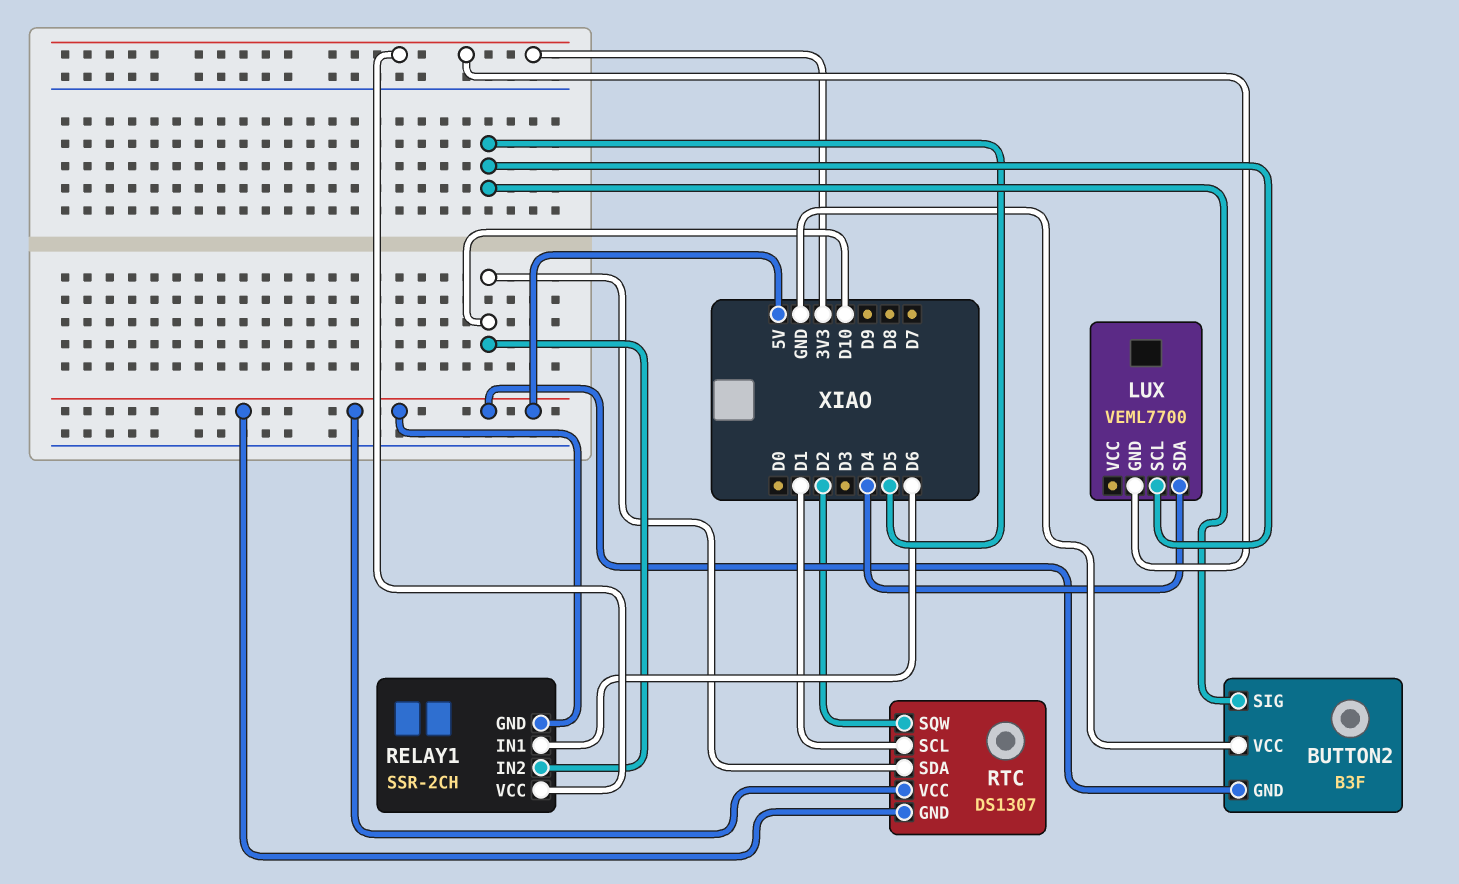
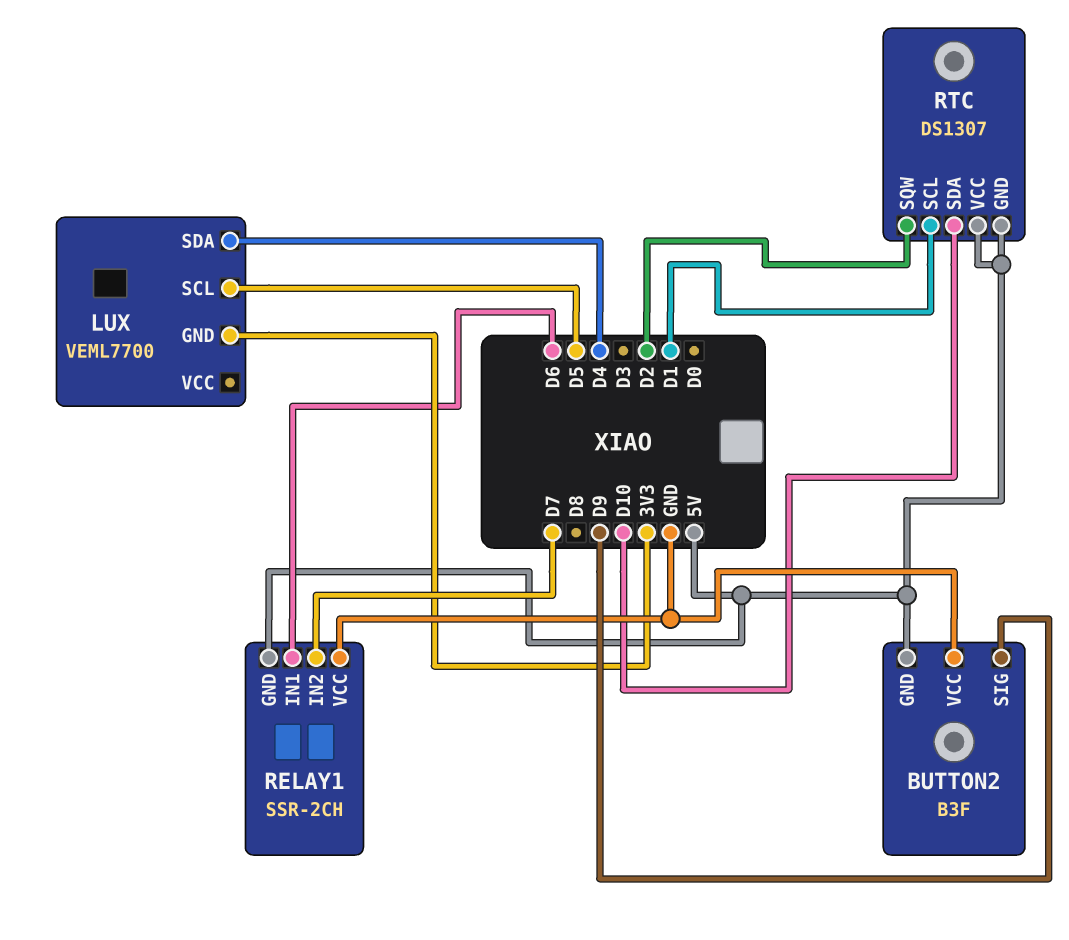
BUTTON2 pin SIG: D5 -> D9
RELAY1 pin IN2: D10 -> D7
RELAY1 pin VCC: 3V3 -> GND

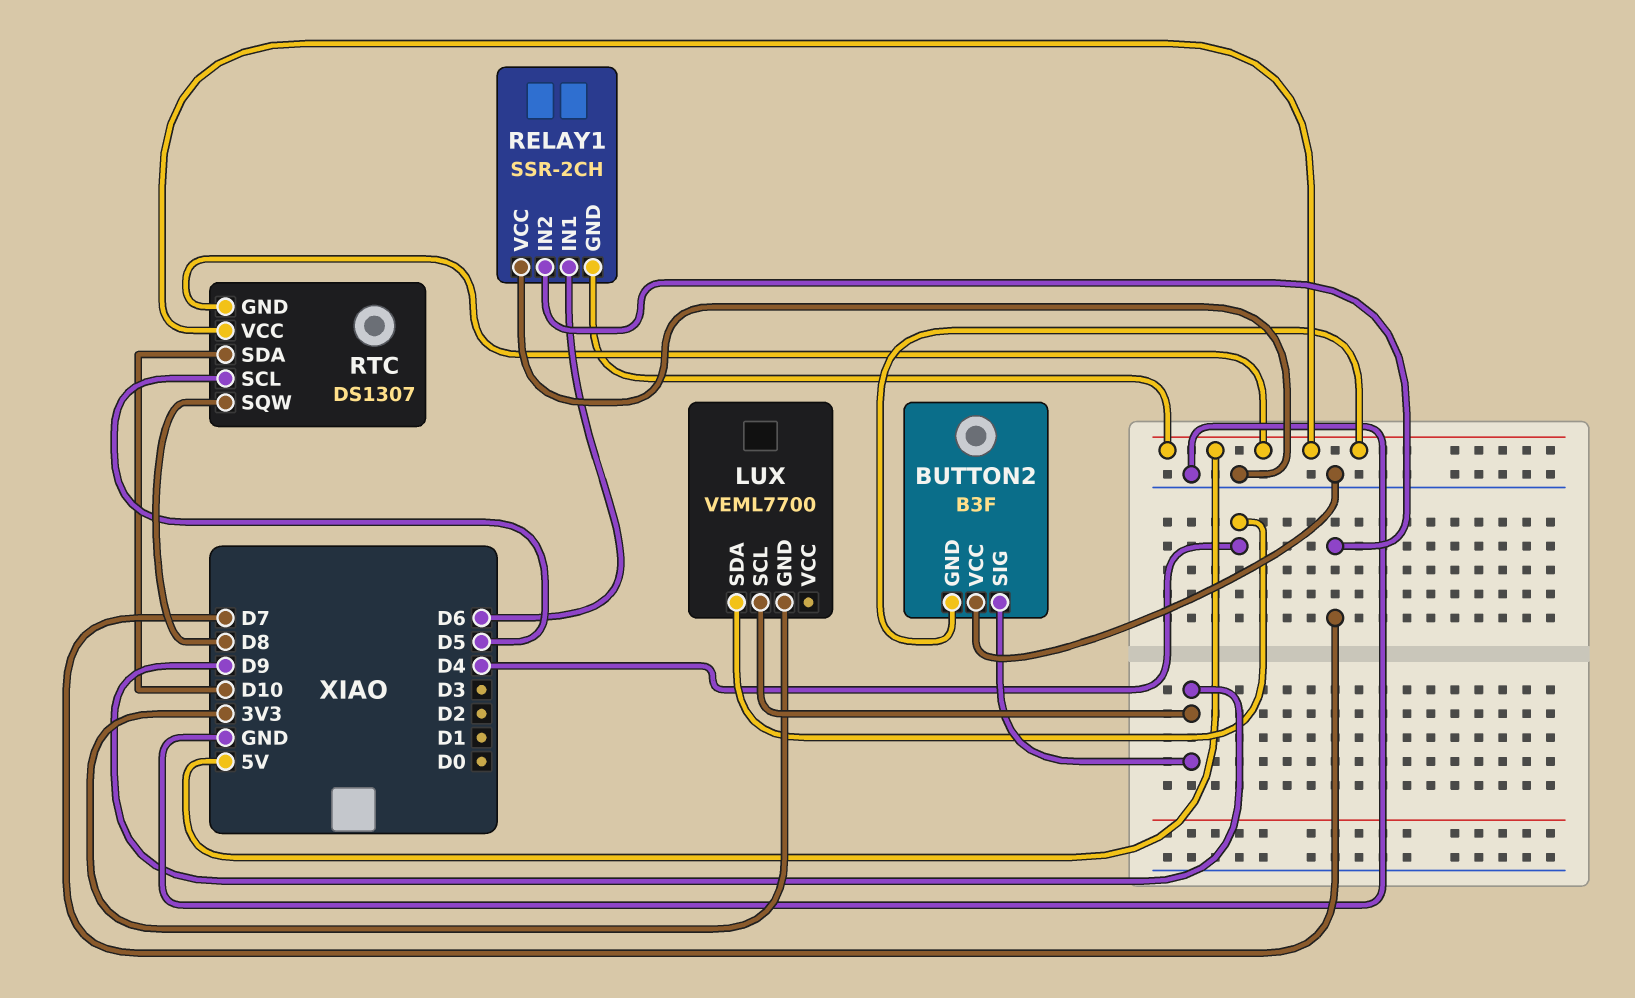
LUX pin SCL: D5 -> D9
RTC pin SCL: D1 -> D5
RTC pin SQW: D2 -> D8

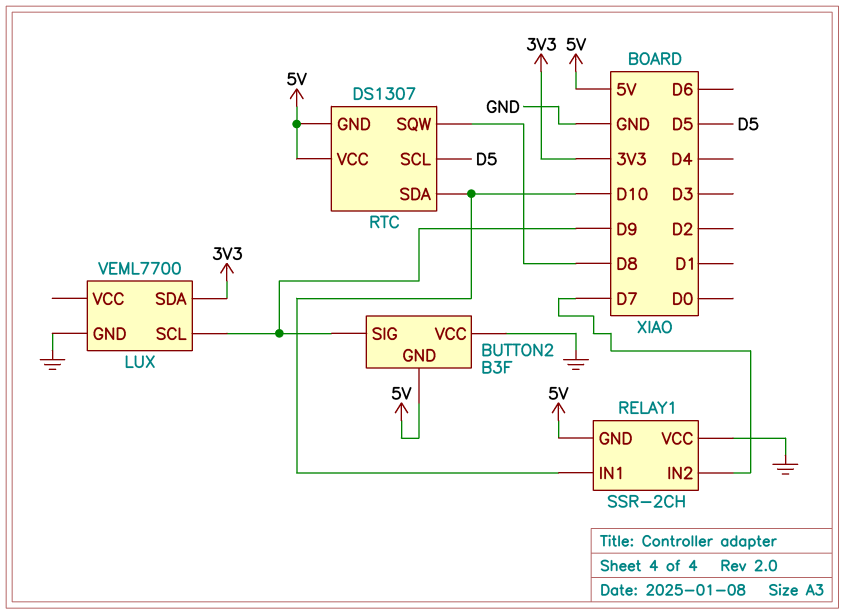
LUX pin GND: 3V3 -> GND
LUX pin SDA: D4 -> 3V3
RELAY1 pin IN1: D6 -> D10

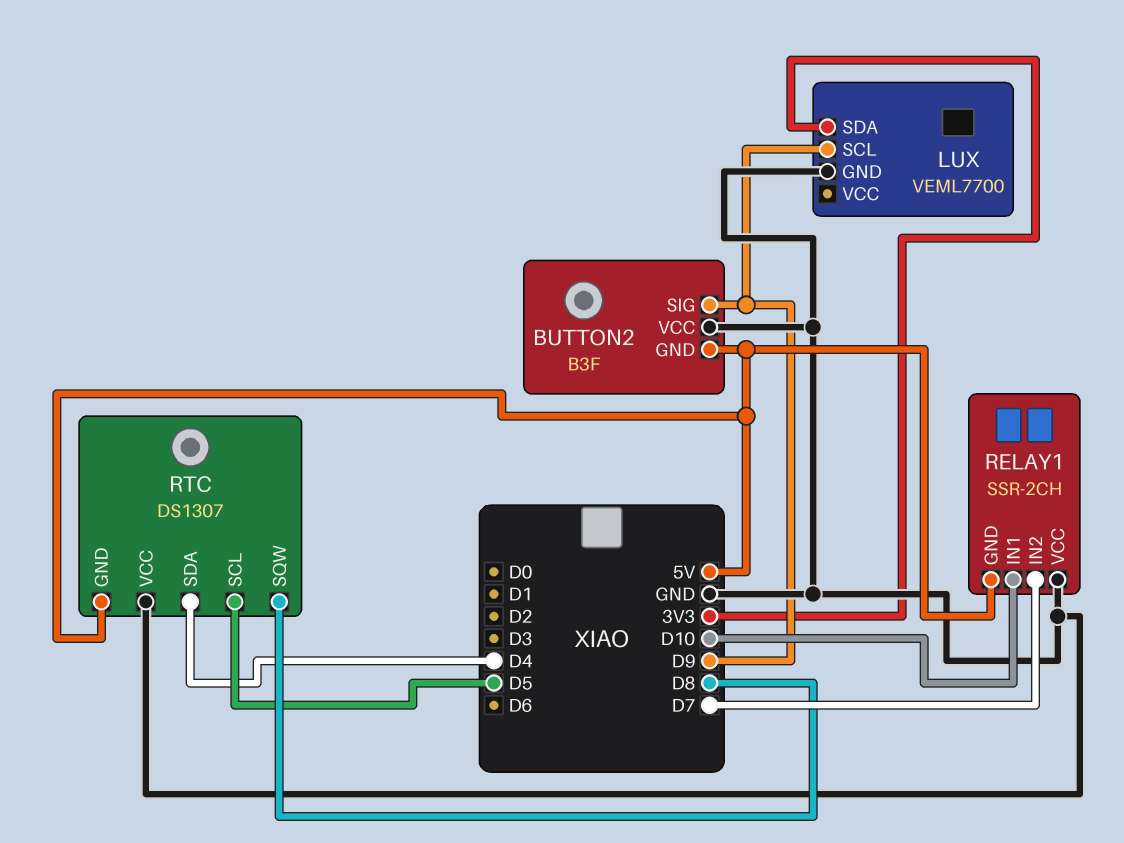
RTC pin SDA: D10 -> D4
RTC pin VCC: 5V -> GND

